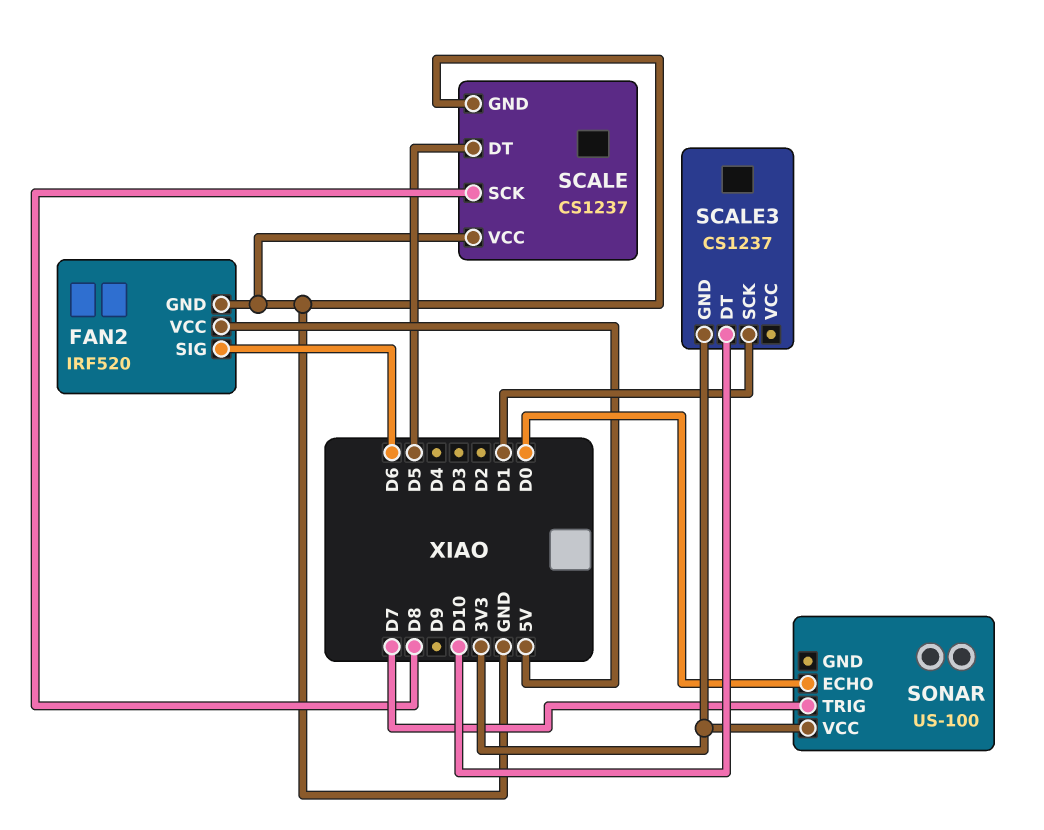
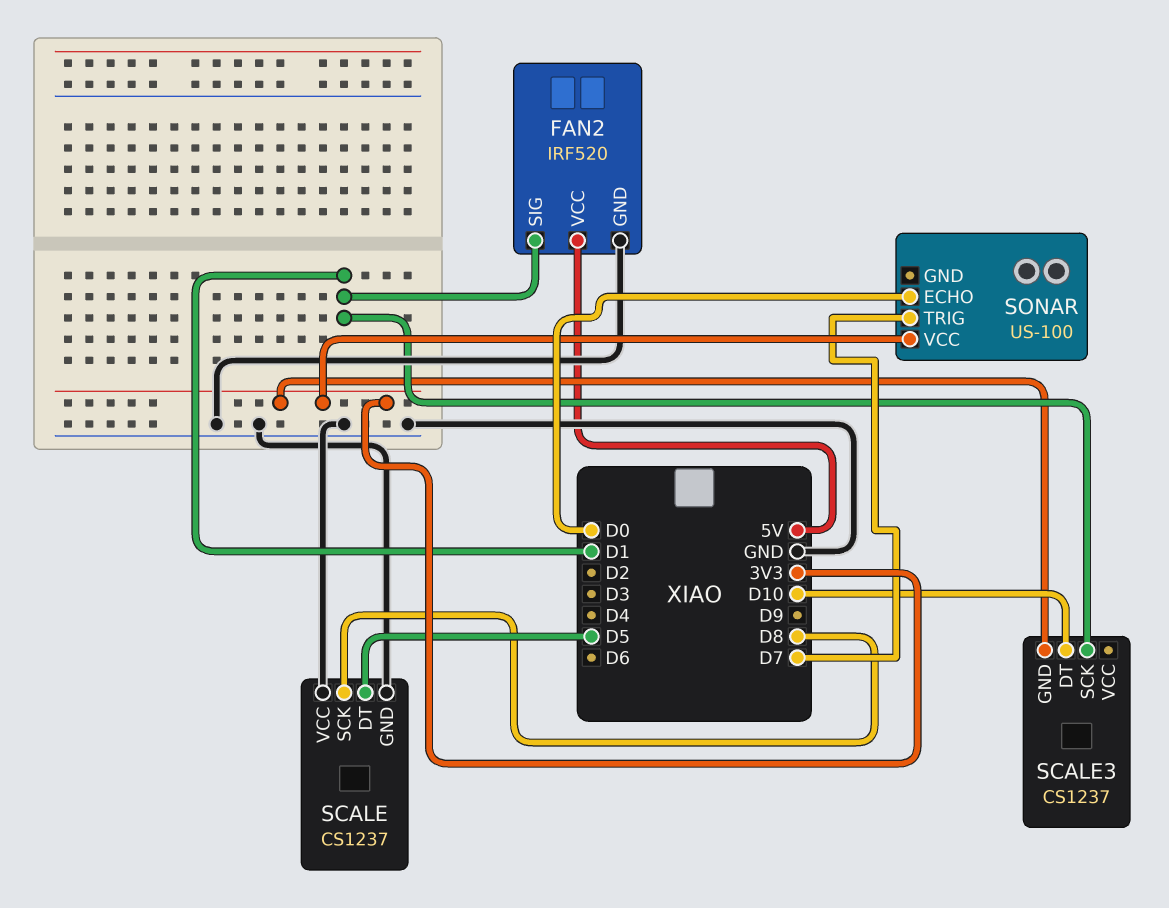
FAN2 pin SIG: D6 -> D1

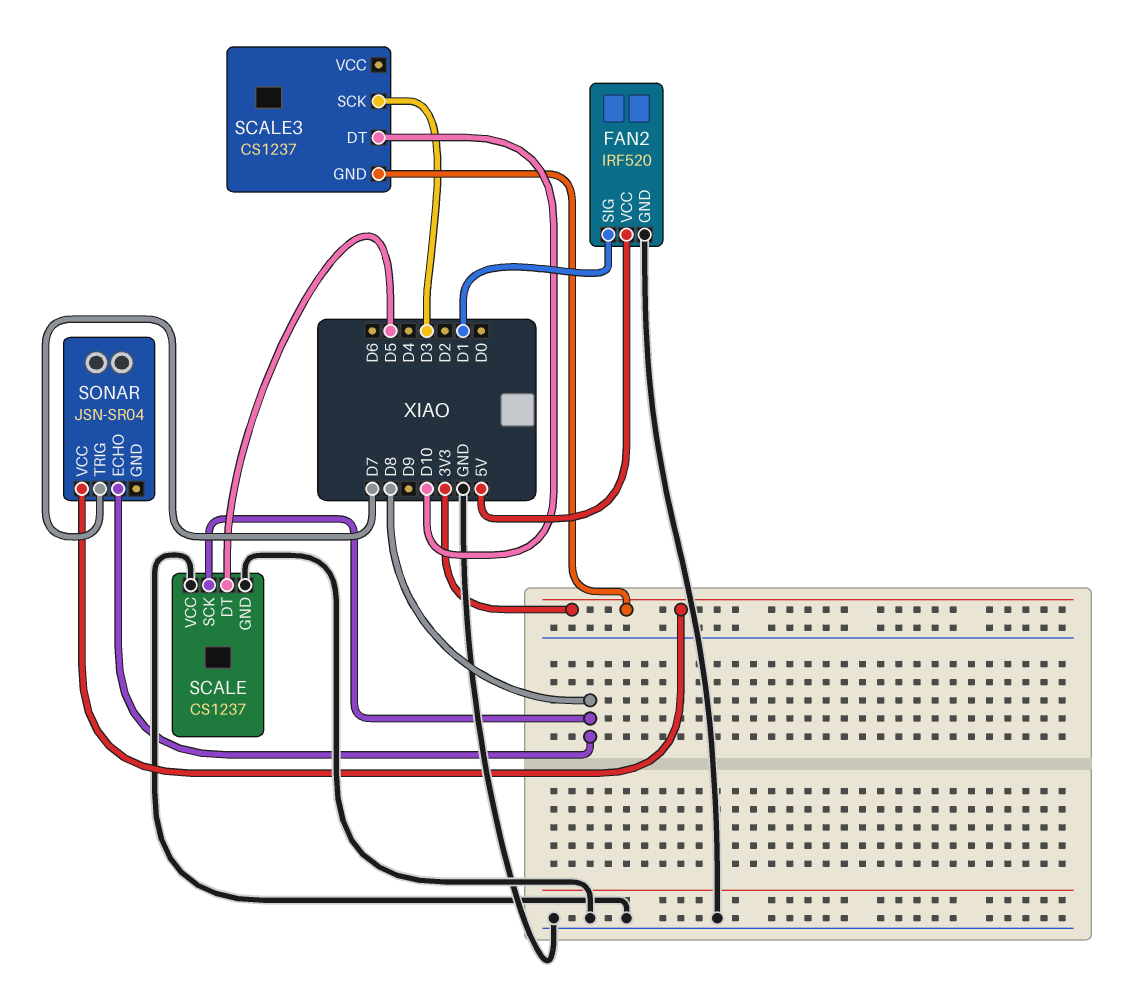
SCALE3 pin SCK: D1 -> D3
SONAR: US-100 -> JSN-SR04
SONAR pin ECHO: D0 -> D8

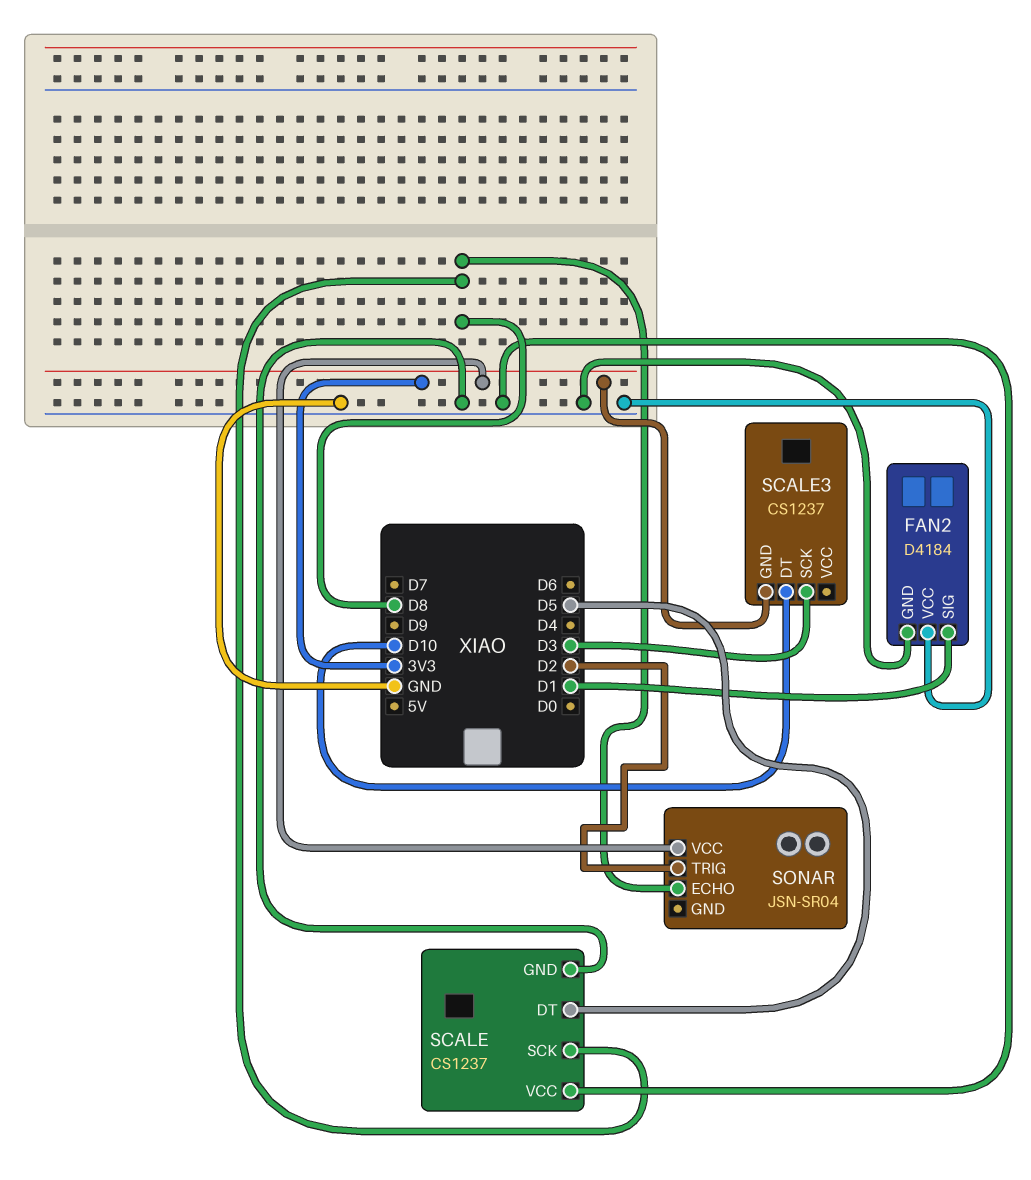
FAN2: IRF520 -> D4184
FAN2 pin VCC: 5V -> GND
SONAR pin TRIG: D7 -> D2

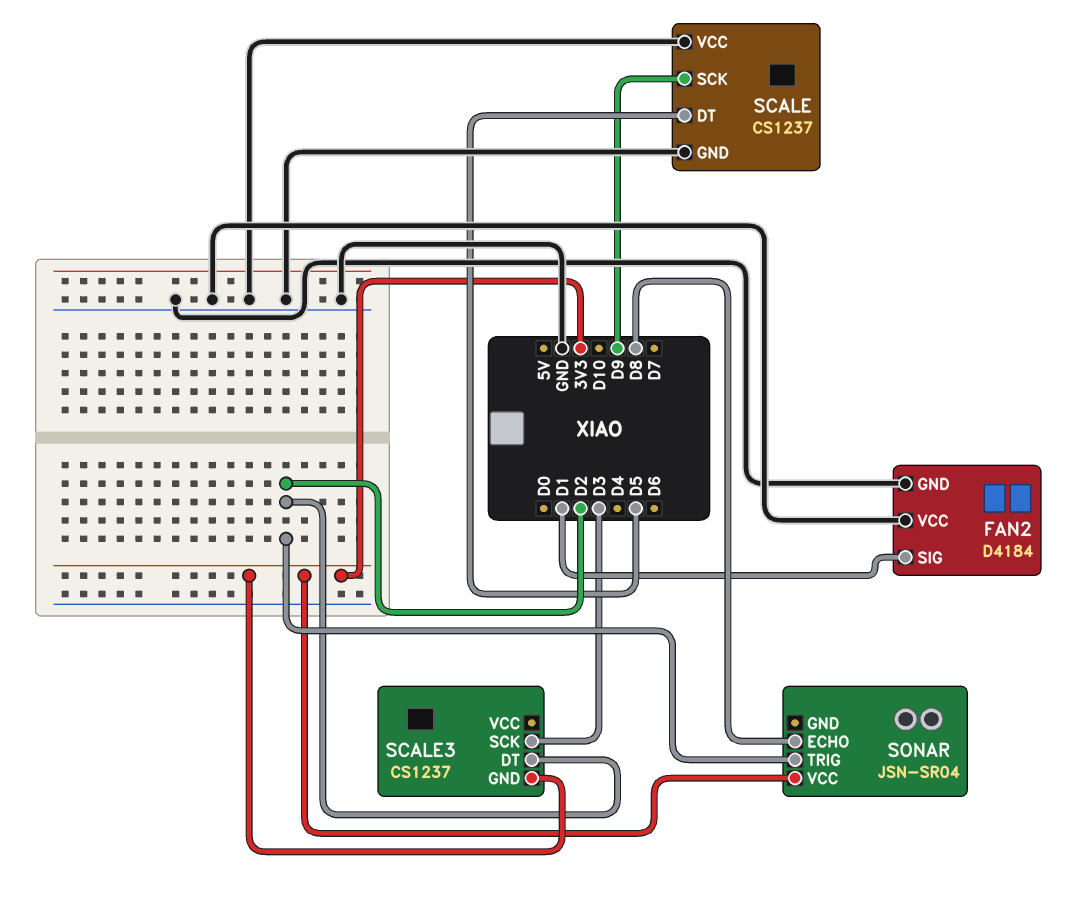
SCALE pin SCK: D8 -> D9
SCALE3 pin DT: D10 -> D2

